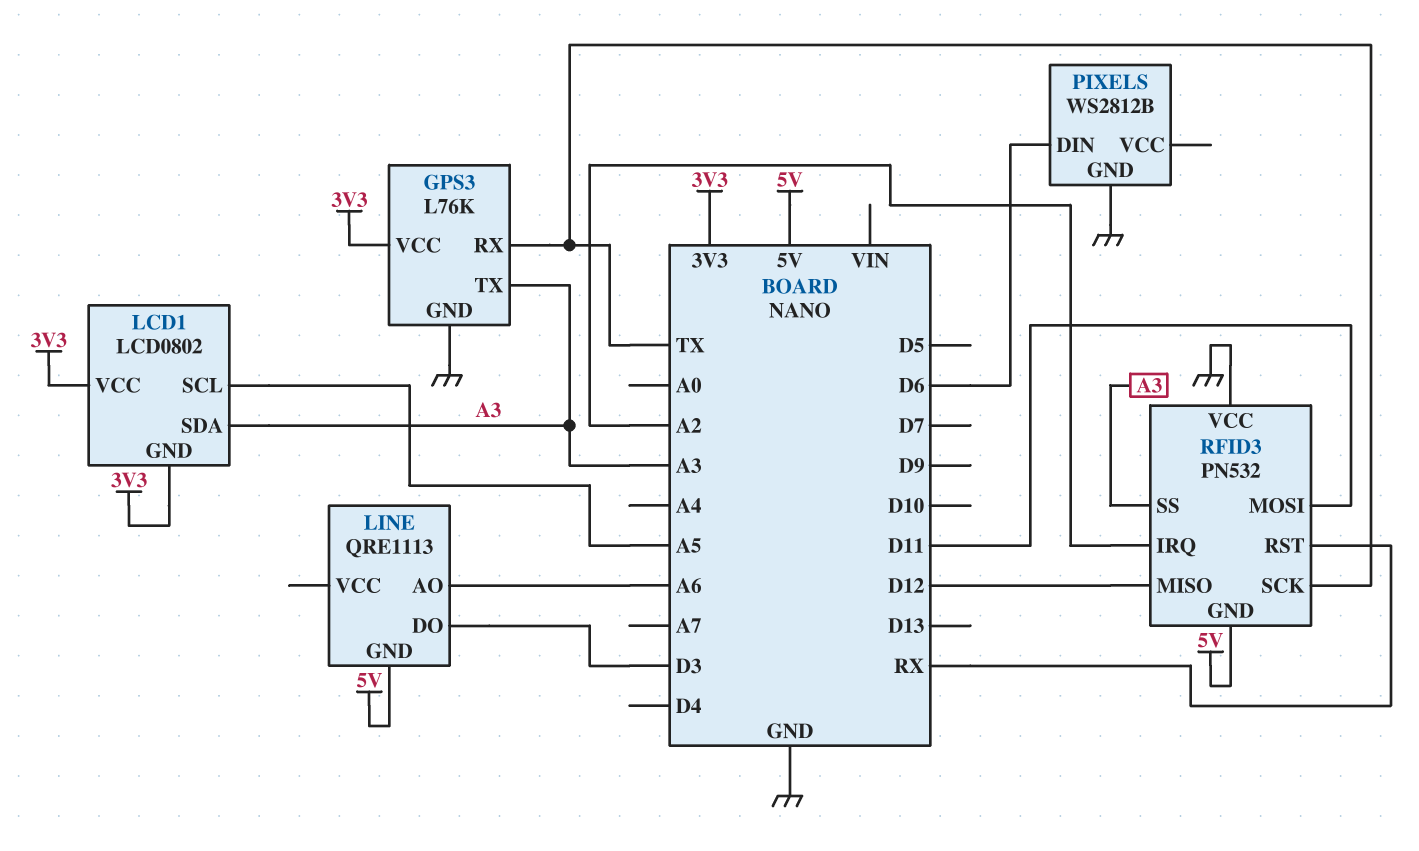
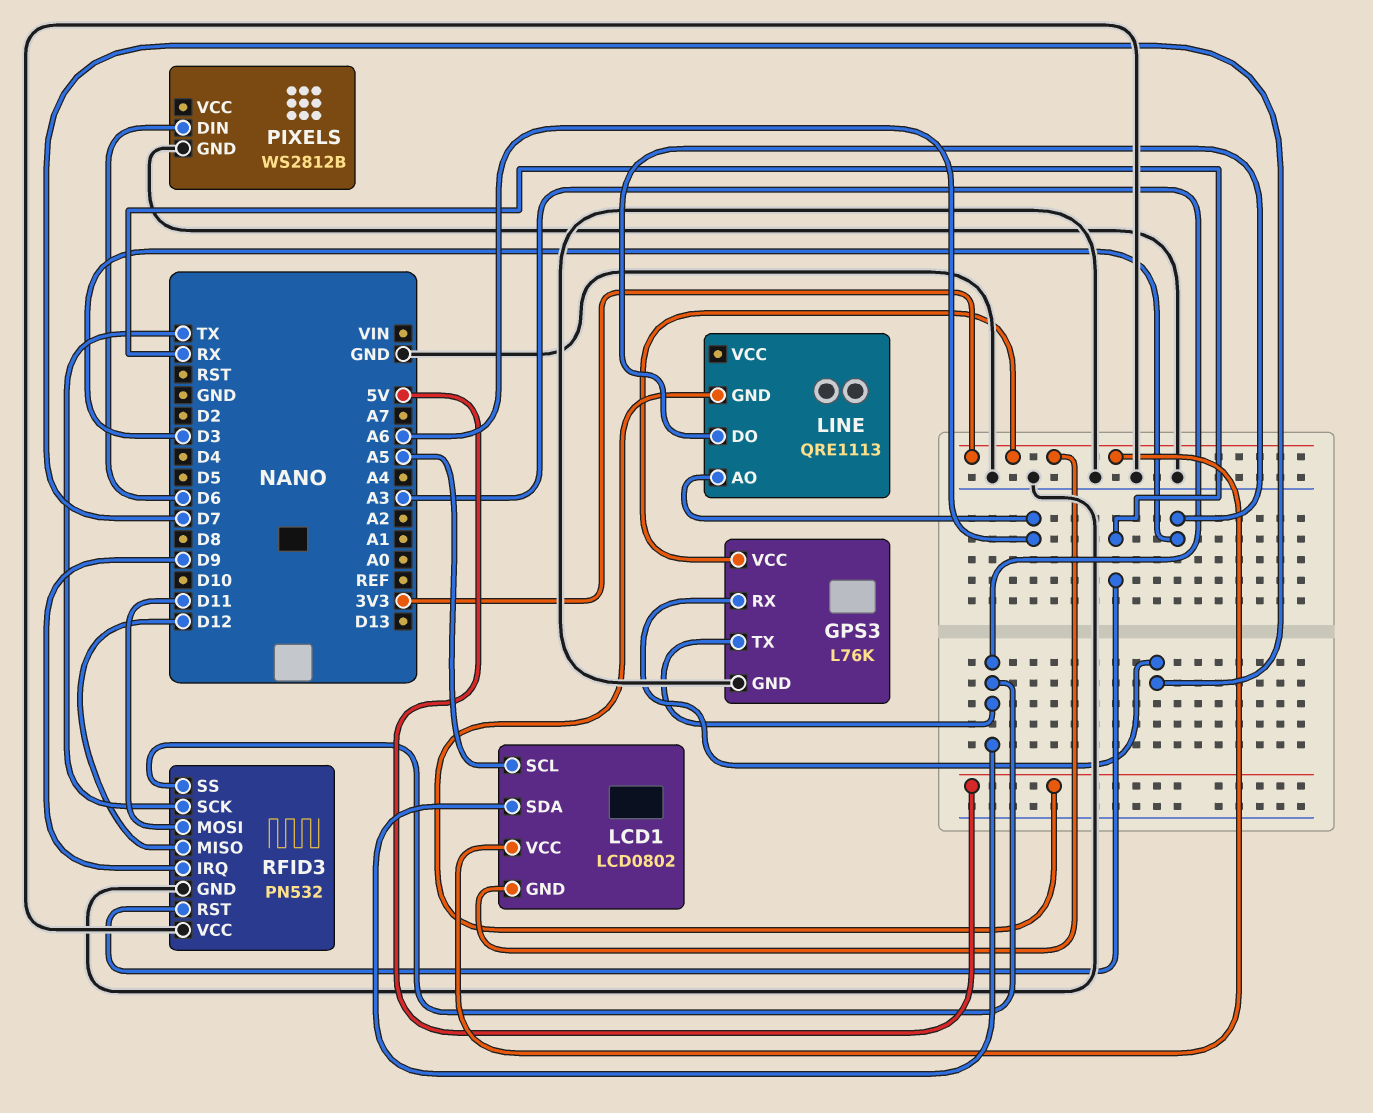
GPS3 pin RX: TX -> D7
RFID3 pin GND: 5V -> GND
RFID3 pin IRQ: A2 -> D9

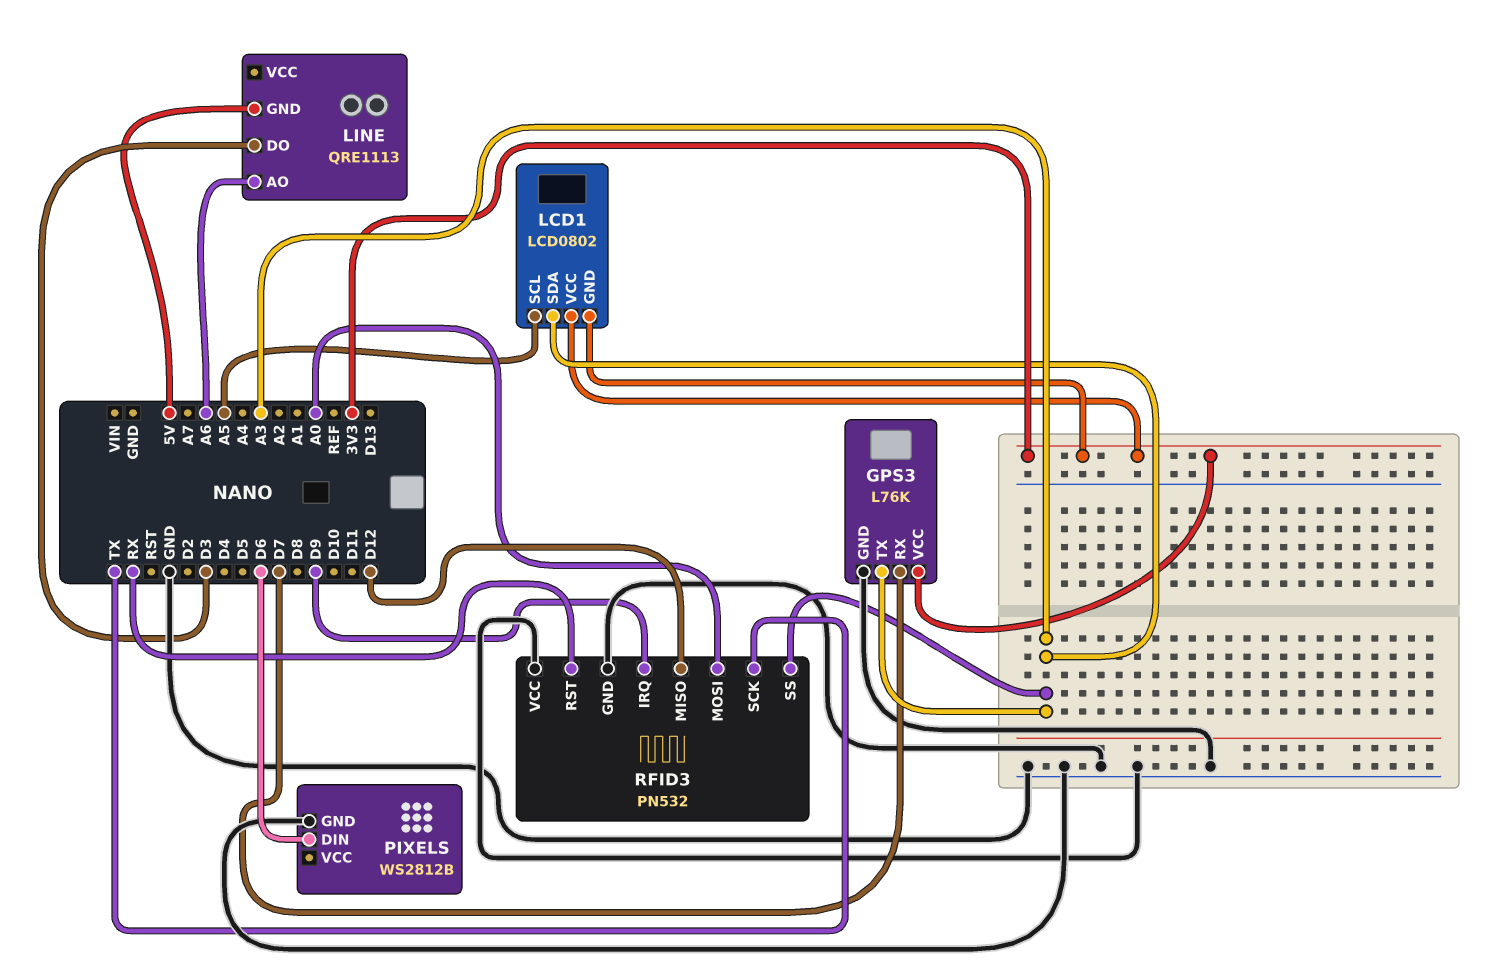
RFID3 pin MOSI: D11 -> A0

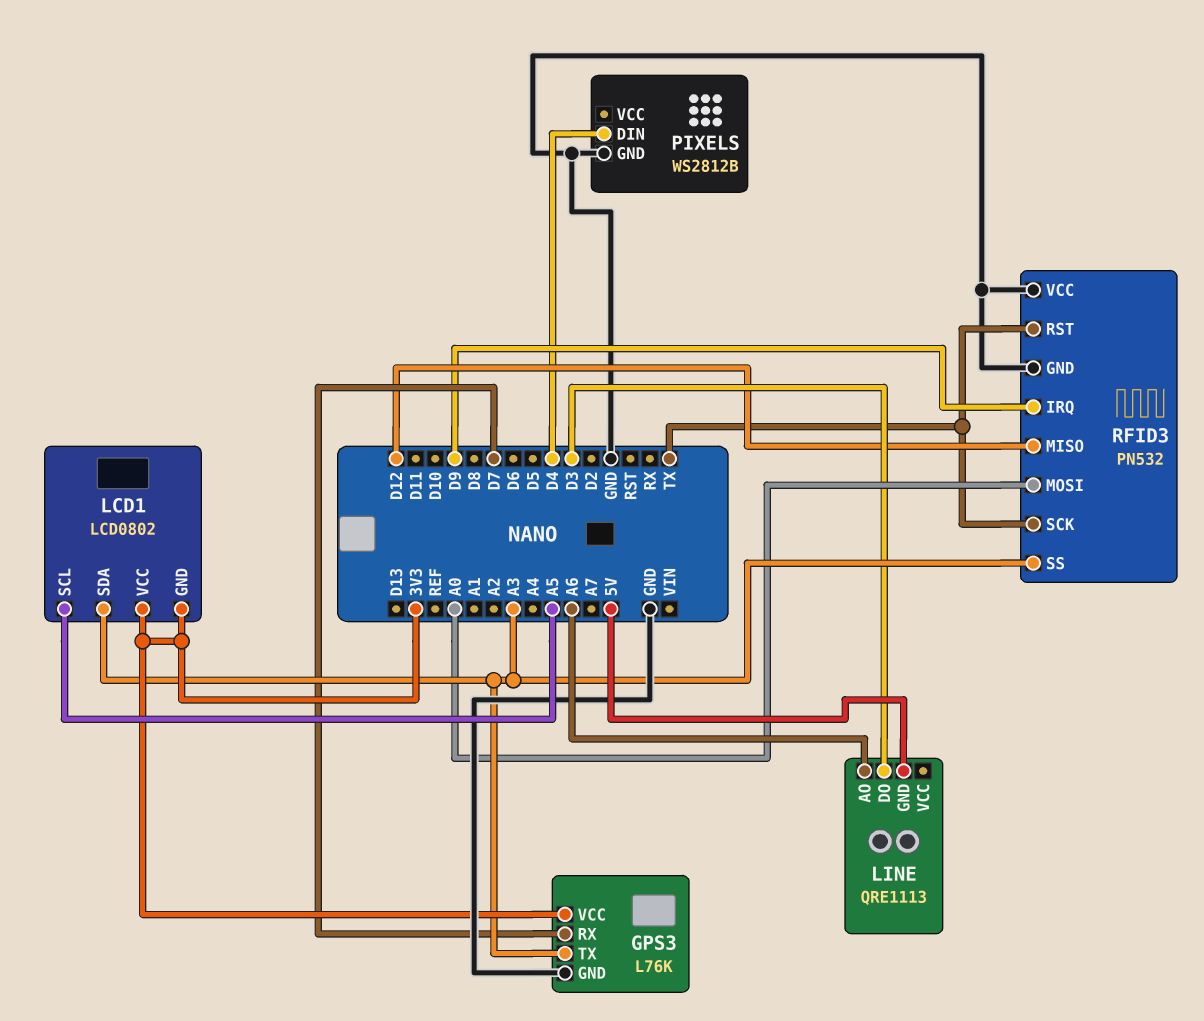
PIXELS pin DIN: D6 -> D4
RFID3 pin RST: RX -> TX

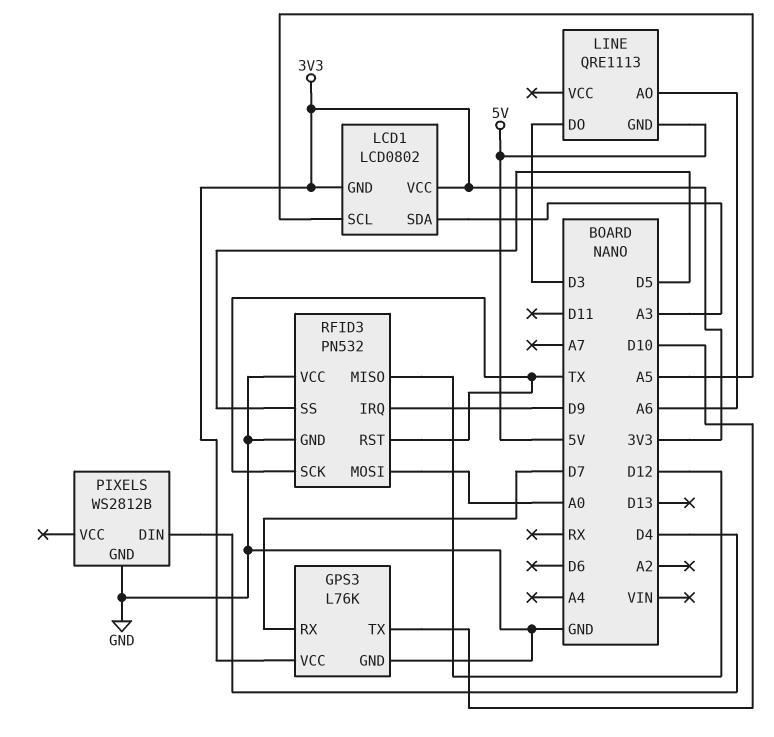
GPS3 pin TX: A3 -> D10
RFID3 pin SS: A3 -> D5

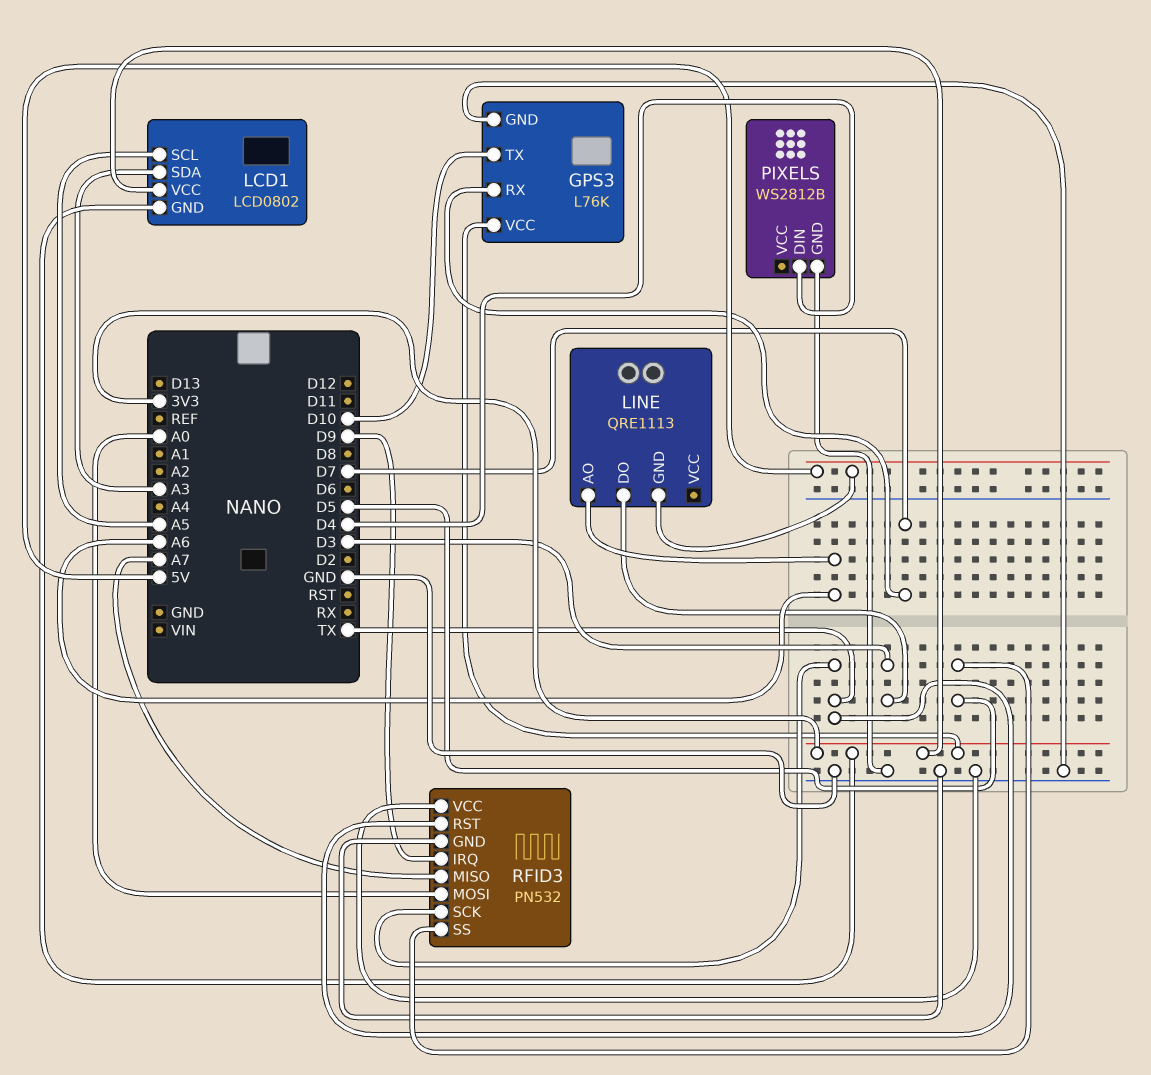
RFID3 pin MISO: D12 -> A7

